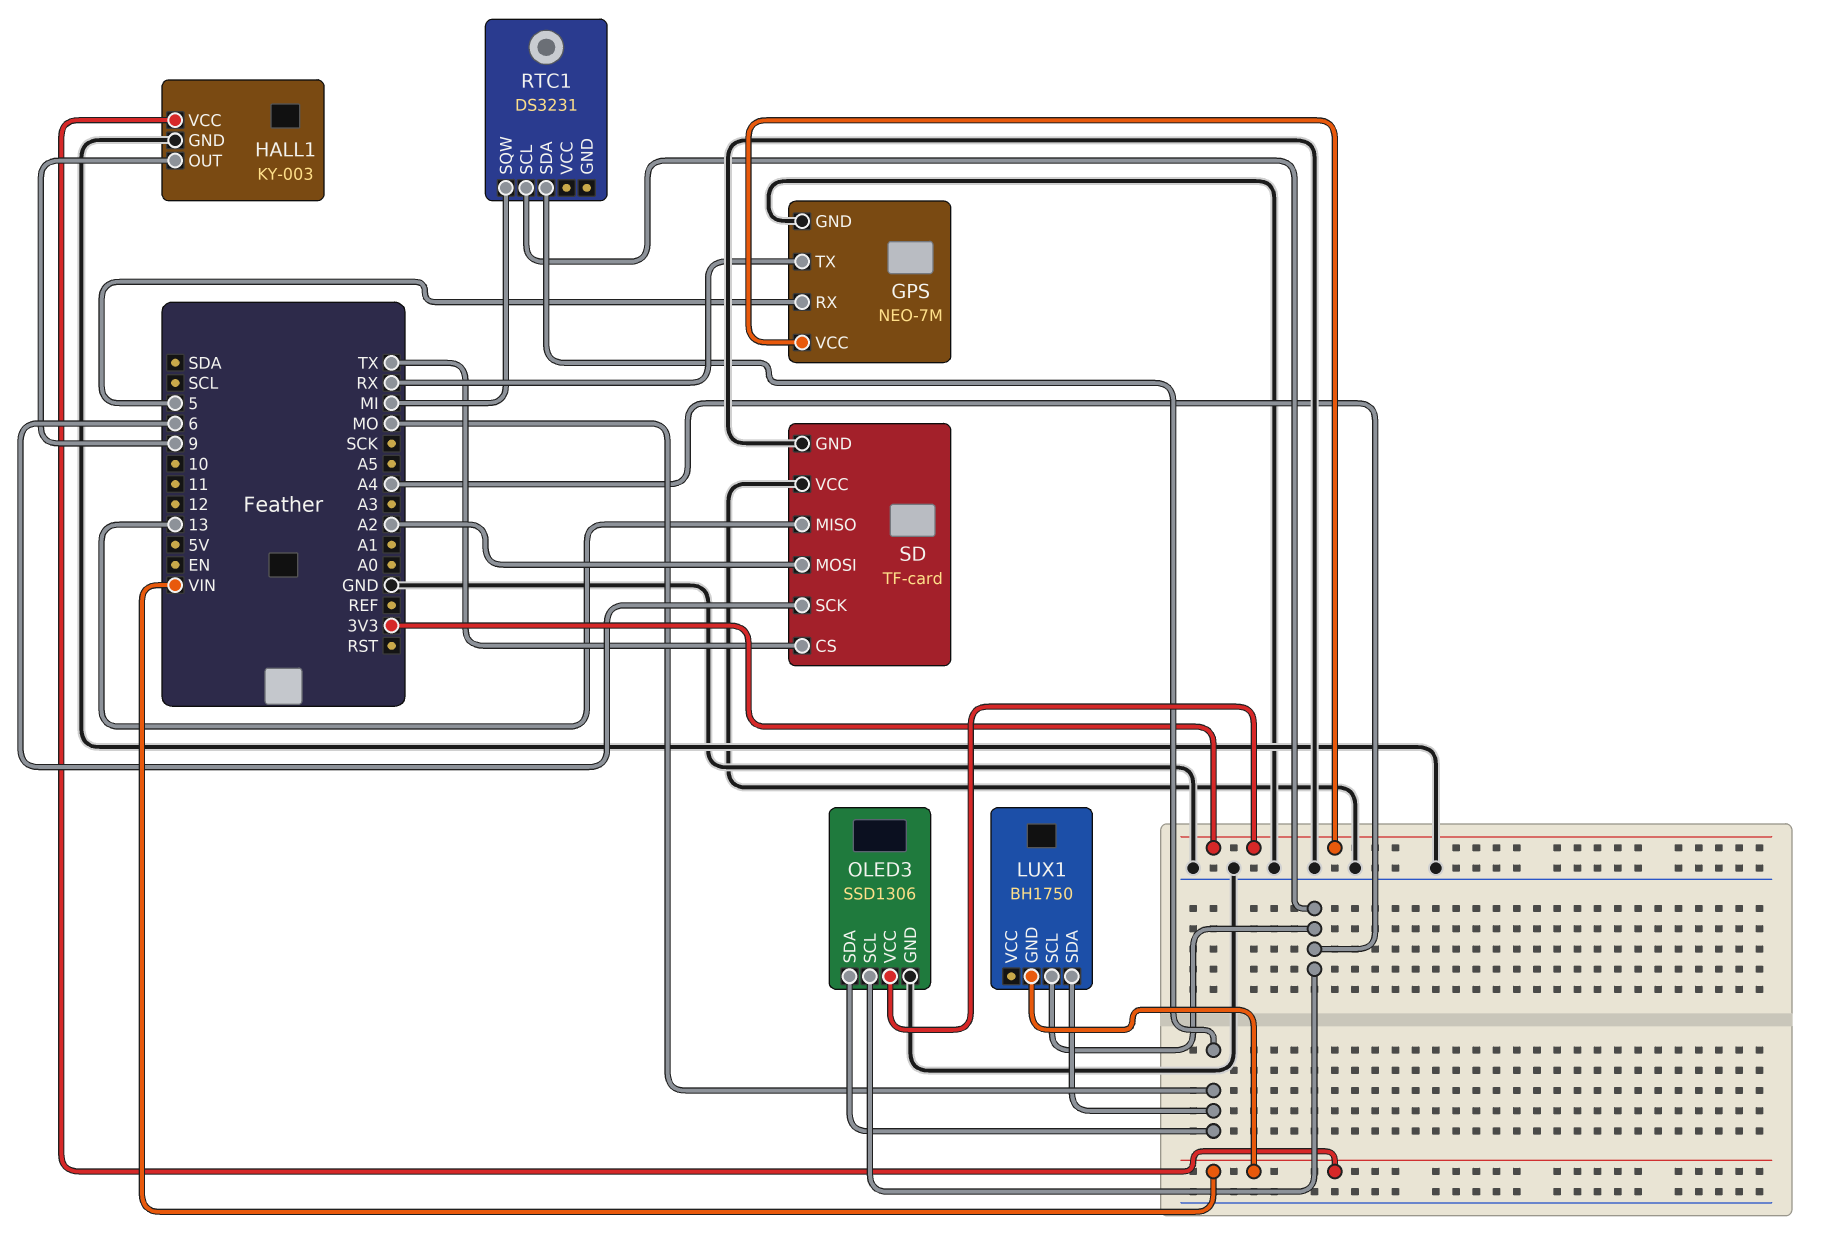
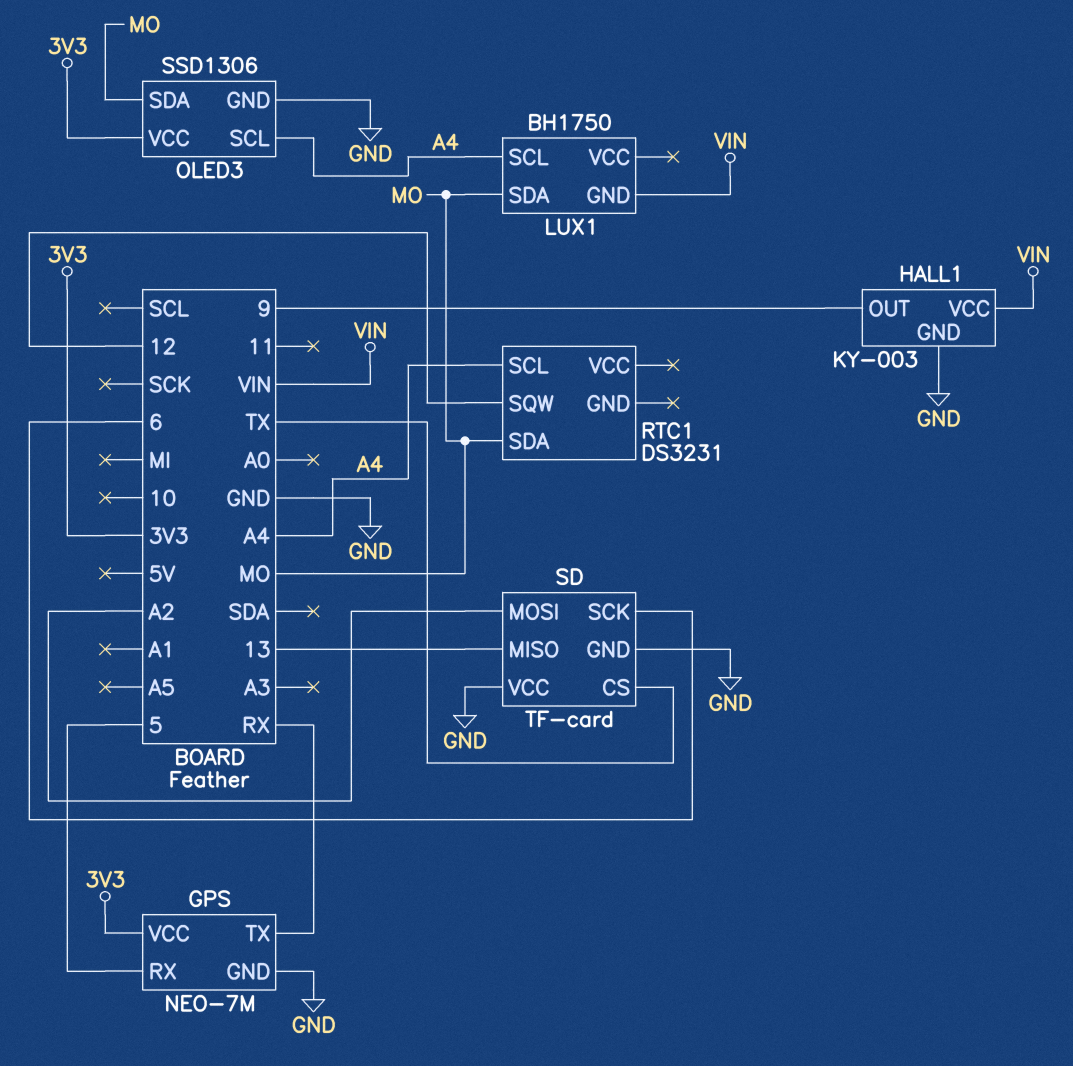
RTC1 pin SQW: MI -> 12

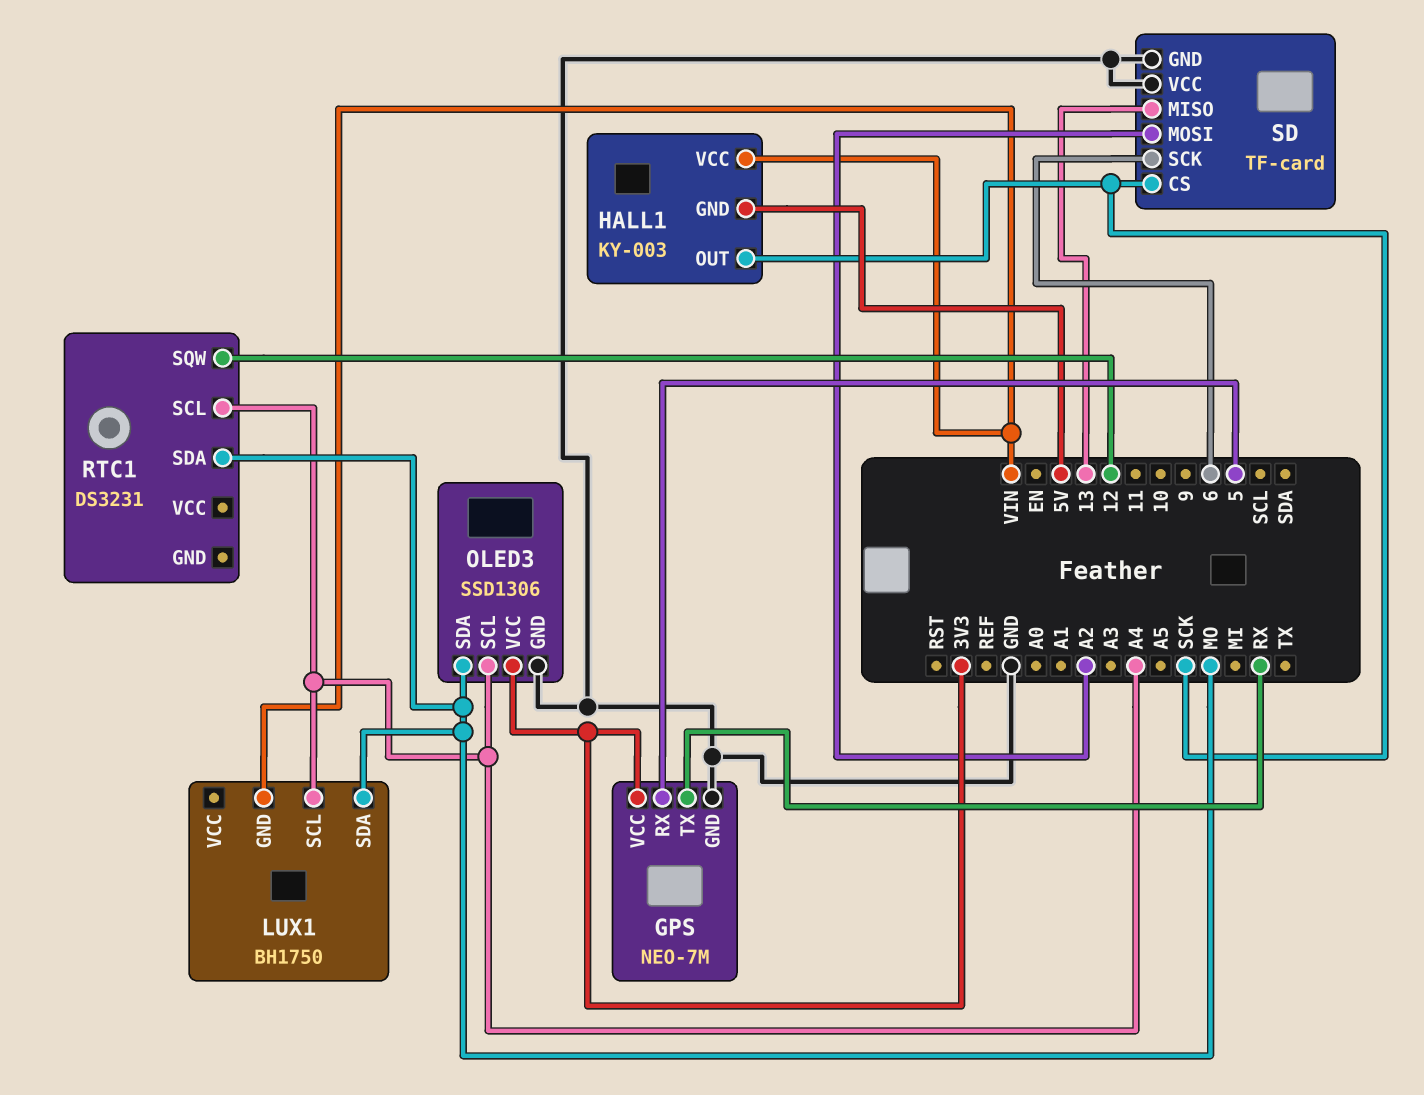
HALL1 pin GND: GND -> 5V
HALL1 pin OUT: 9 -> SCK
SD pin CS: TX -> SCK

